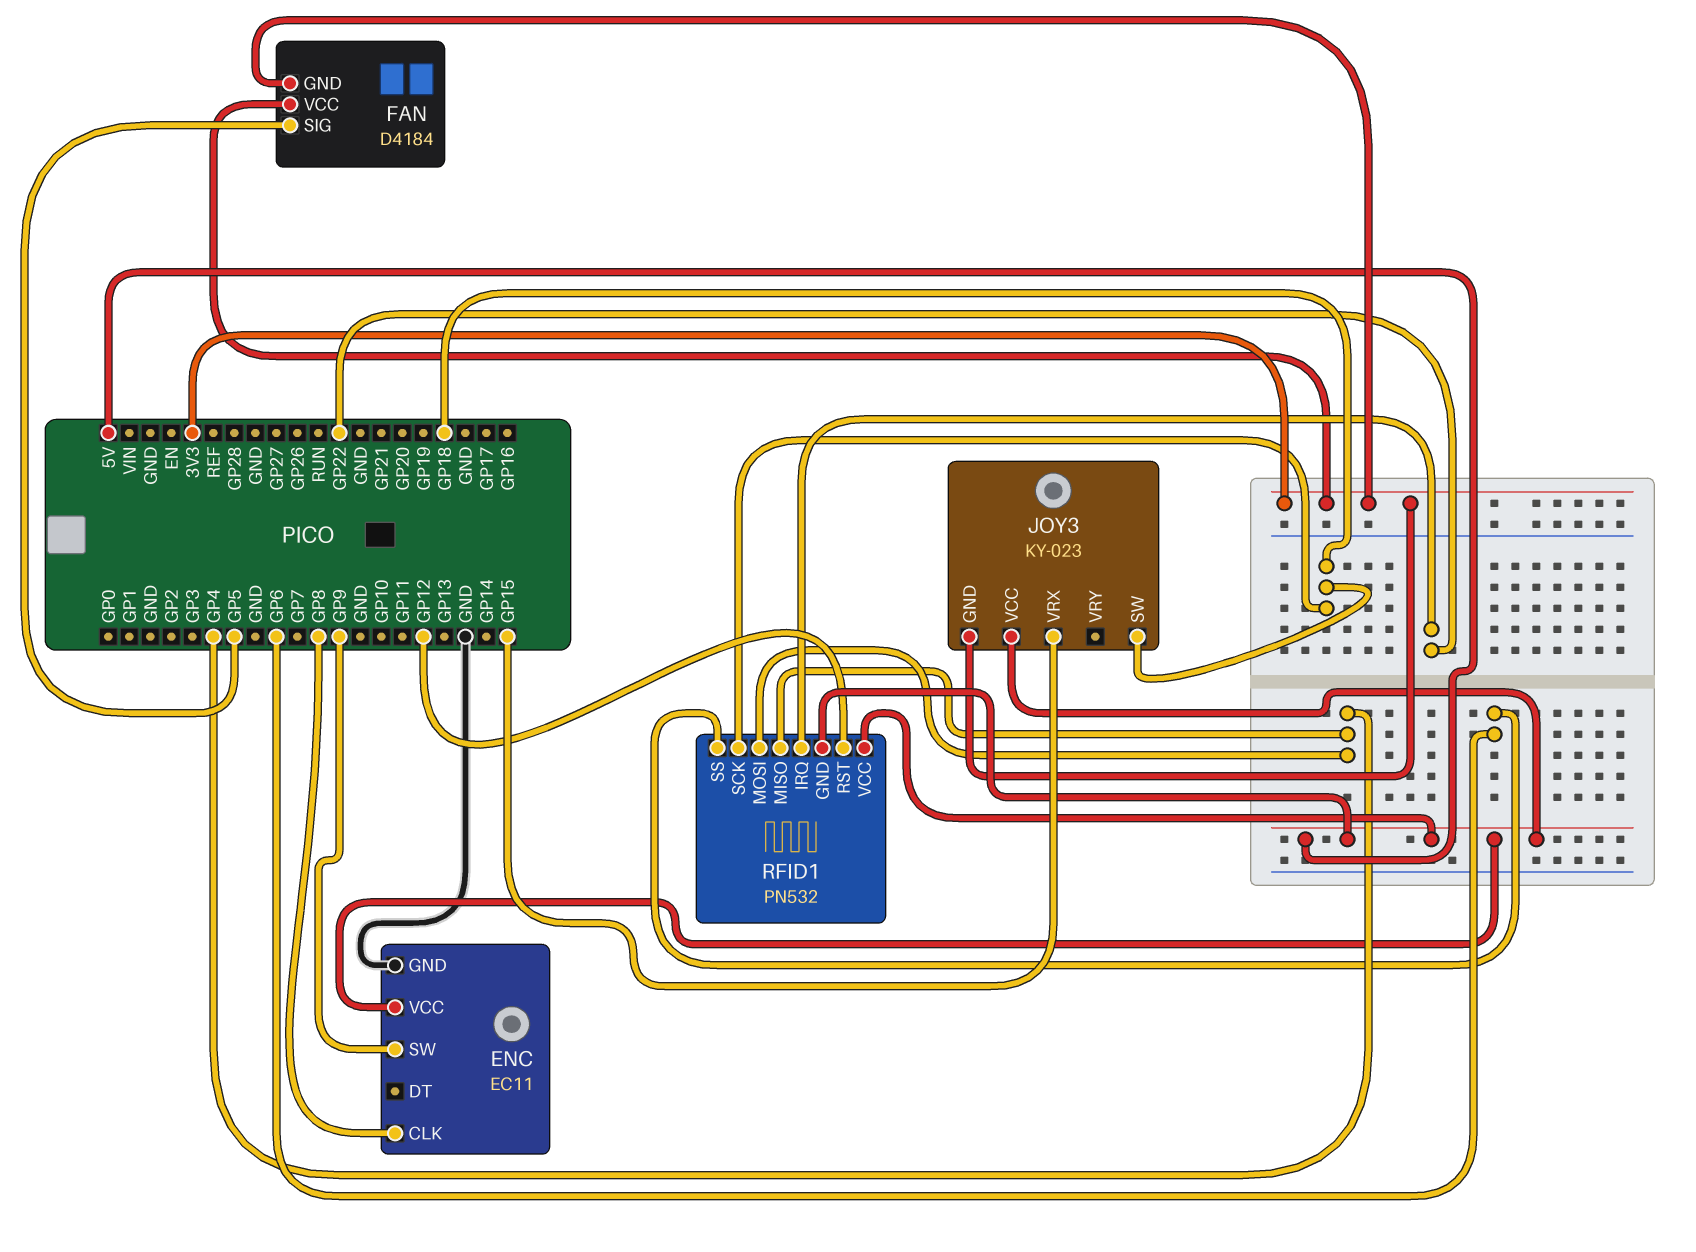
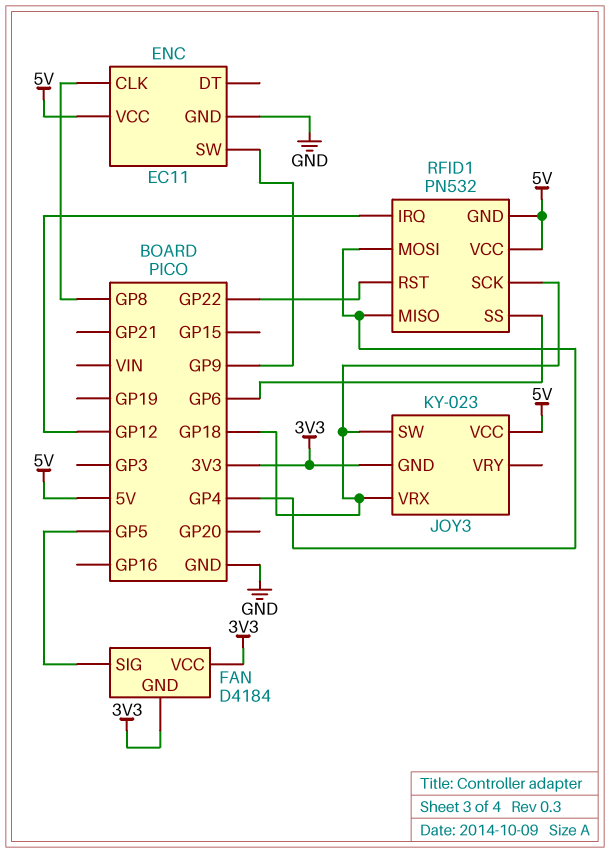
JOY3 pin VRX: GP15 -> GP18
RFID1 pin IRQ: GP22 -> GP12
RFID1 pin RST: GP12 -> GP22

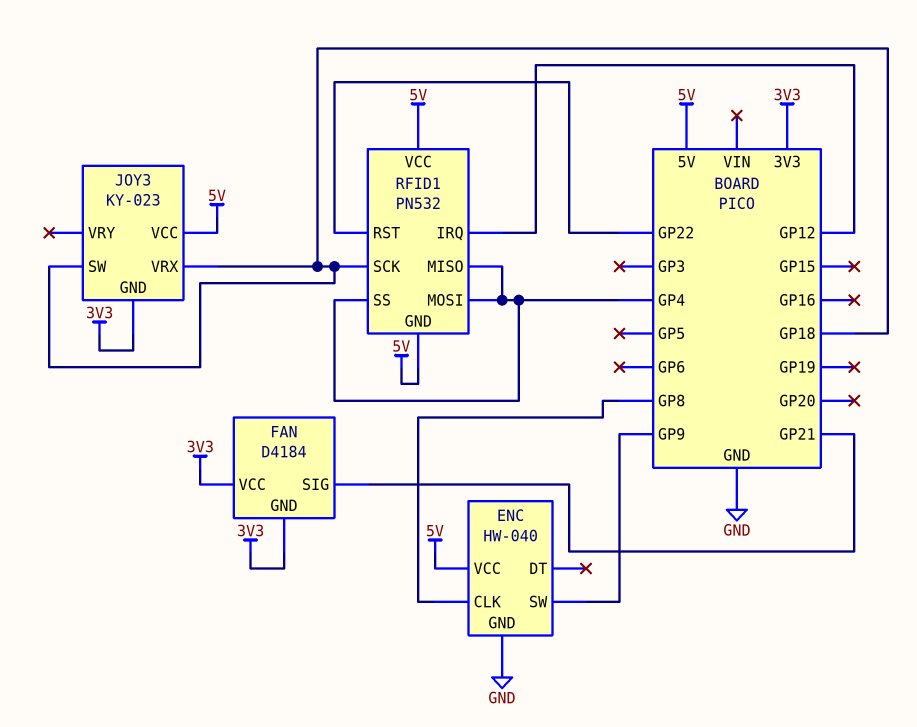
ENC: EC11 -> HW-040
FAN pin SIG: GP5 -> GP21
RFID1 pin SS: GP6 -> GP4

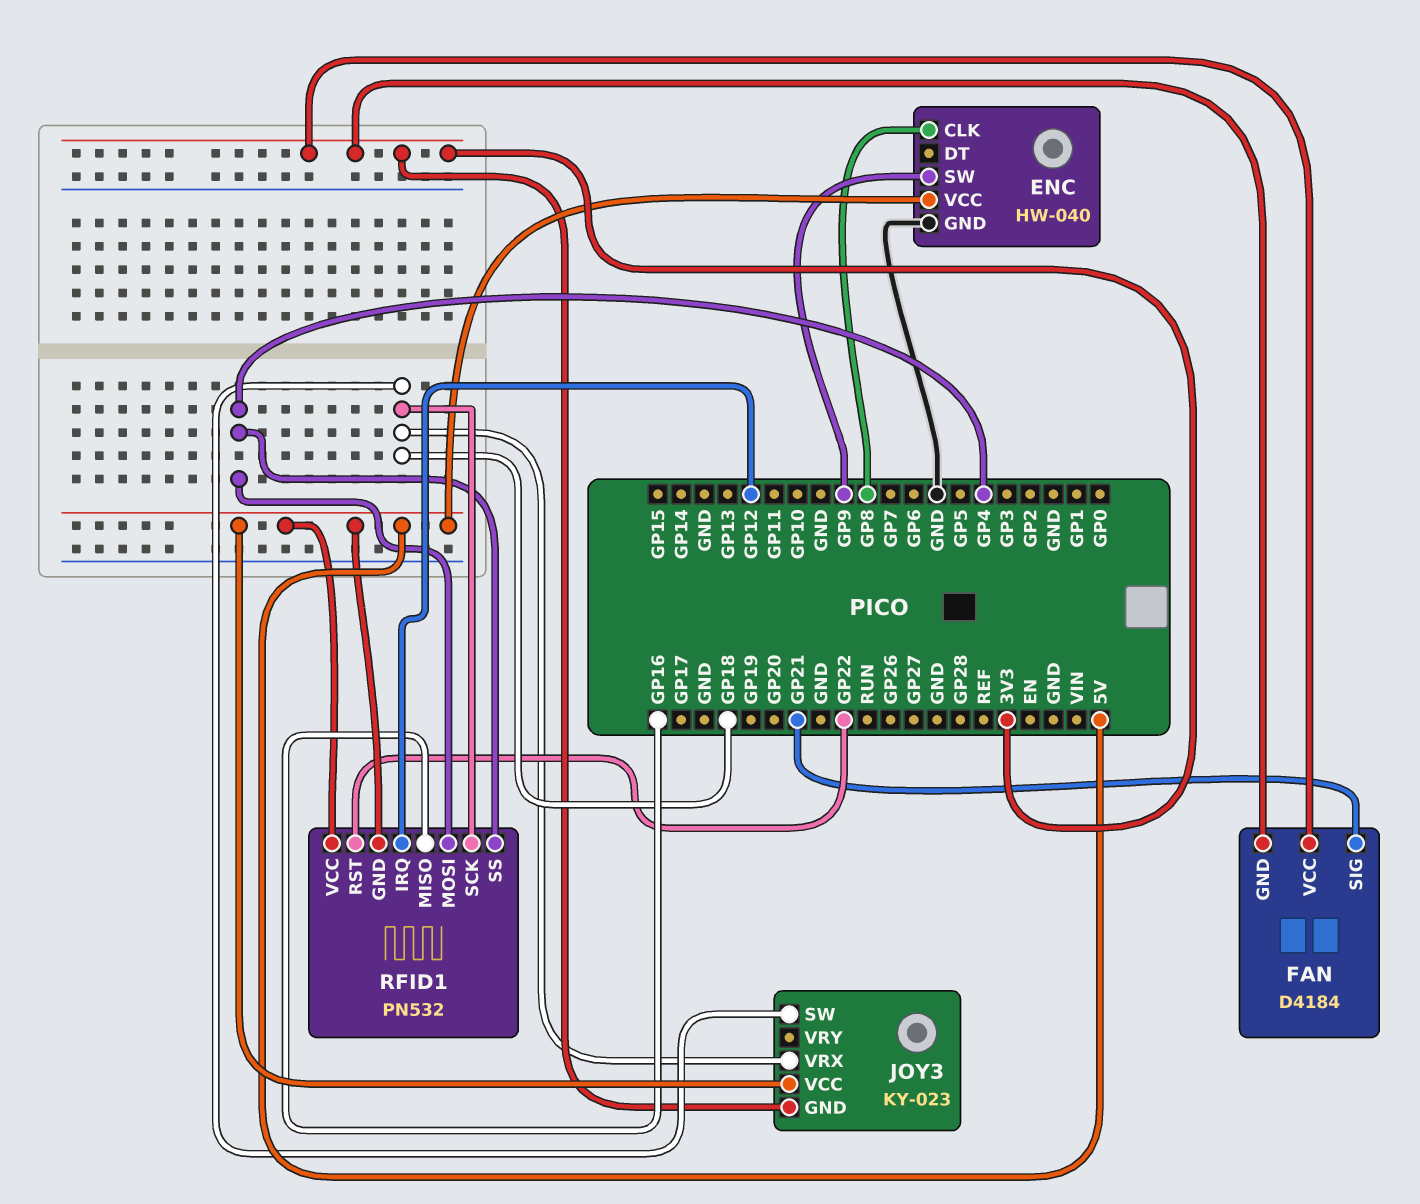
RFID1 pin MISO: GP4 -> GP16

